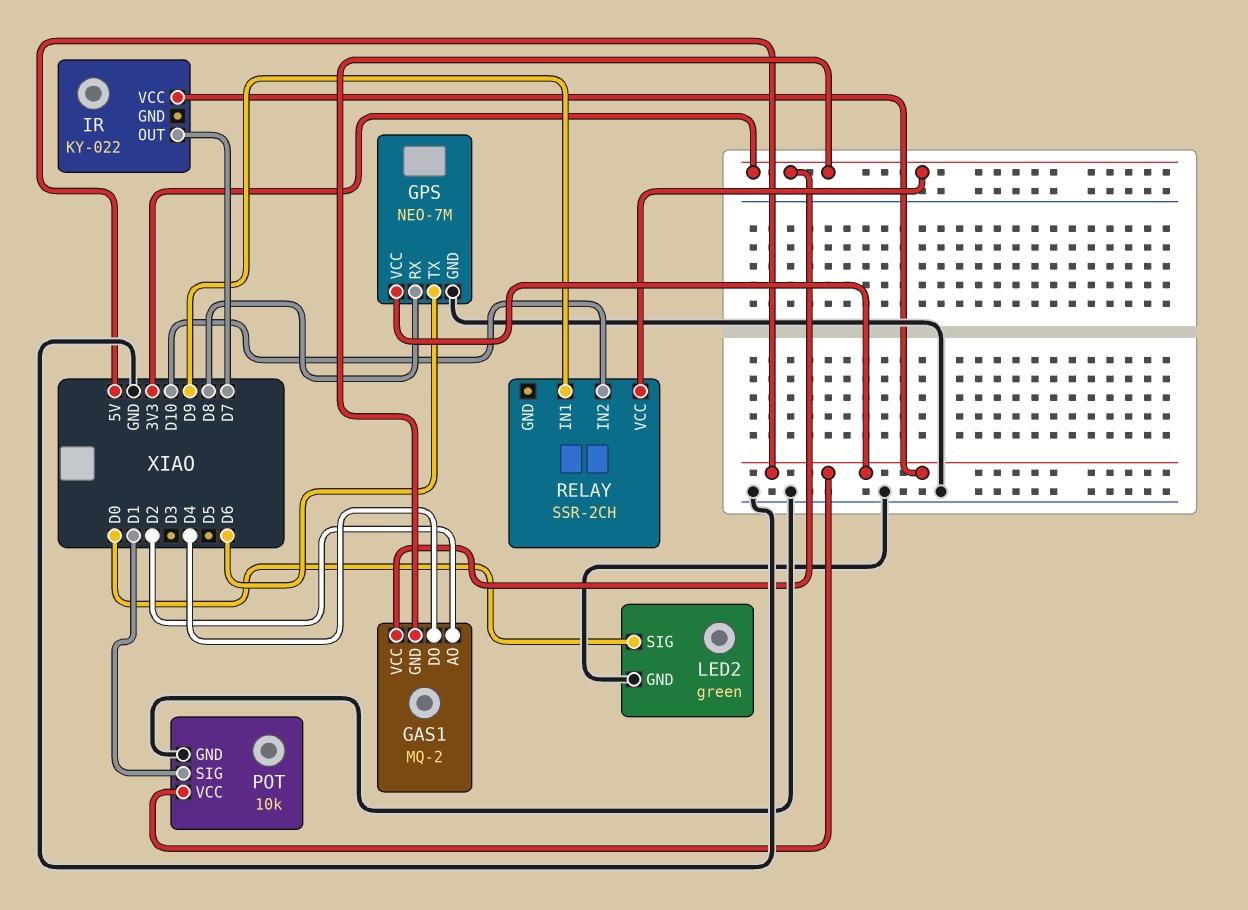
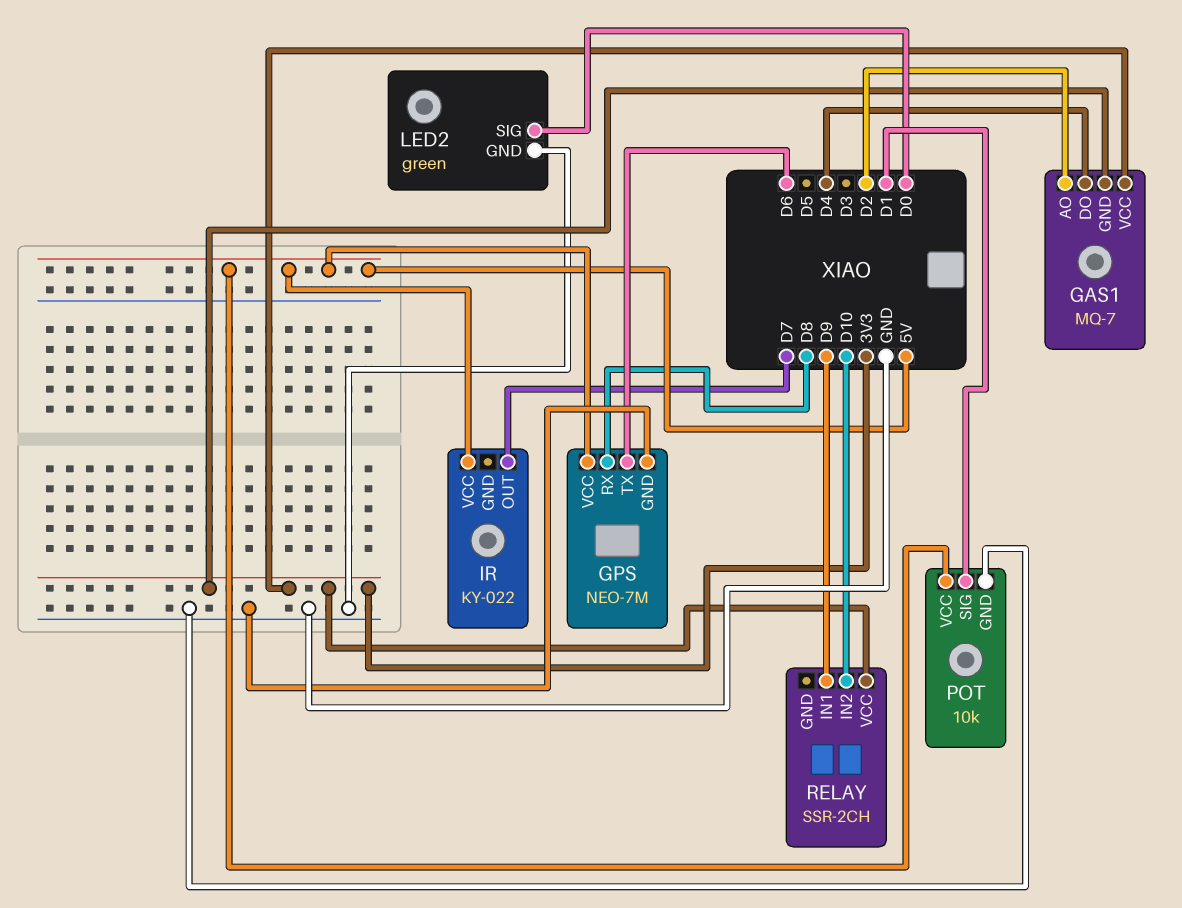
GAS1: MQ-2 -> MQ-7

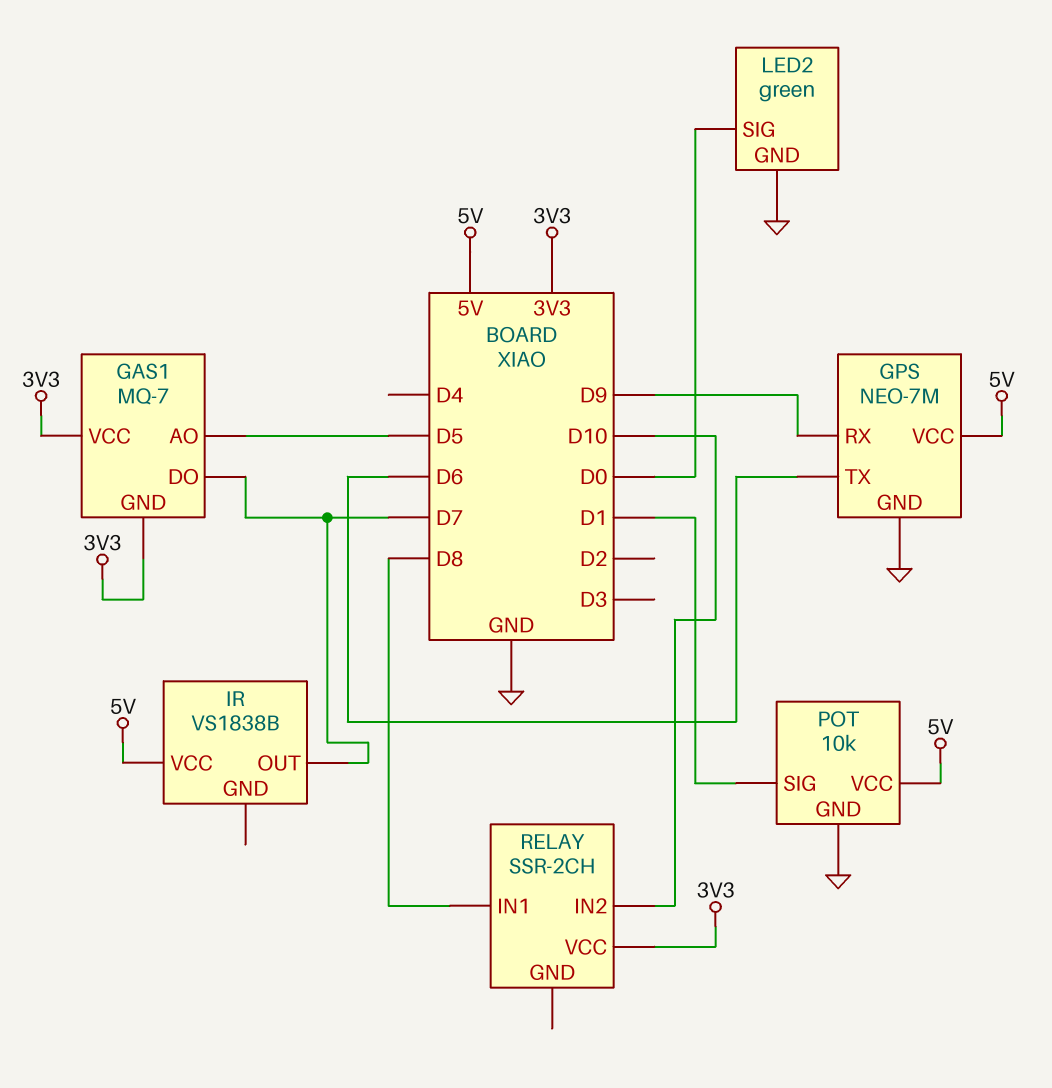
GAS1 pin AO: D2 -> D5
GAS1 pin DO: D4 -> D7
GPS pin RX: D8 -> D9
IR: KY-022 -> VS1838B
RELAY pin IN1: D9 -> D8

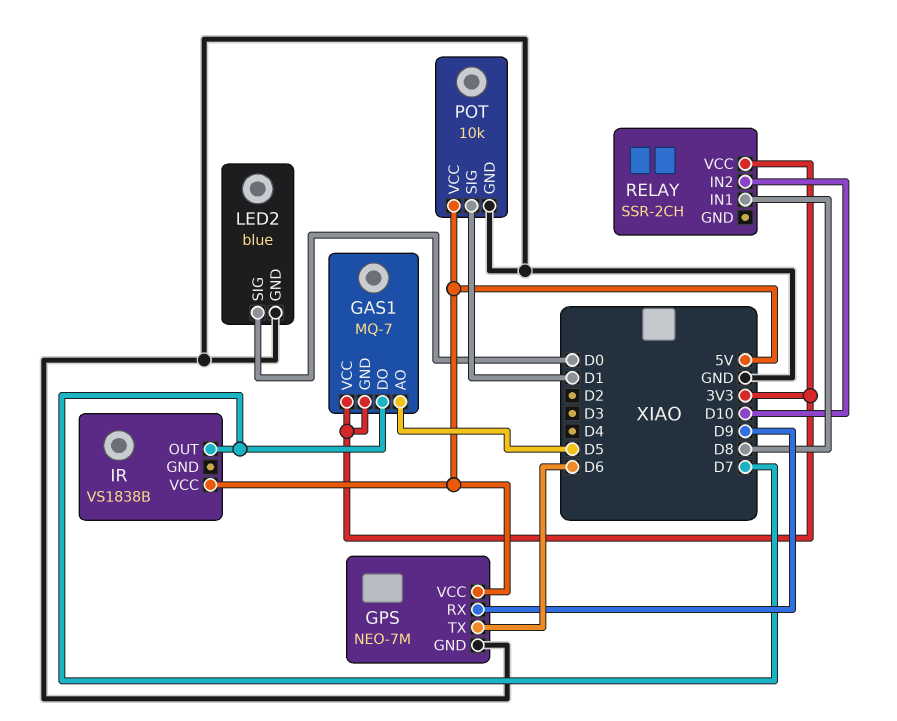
LED2: green -> blue

